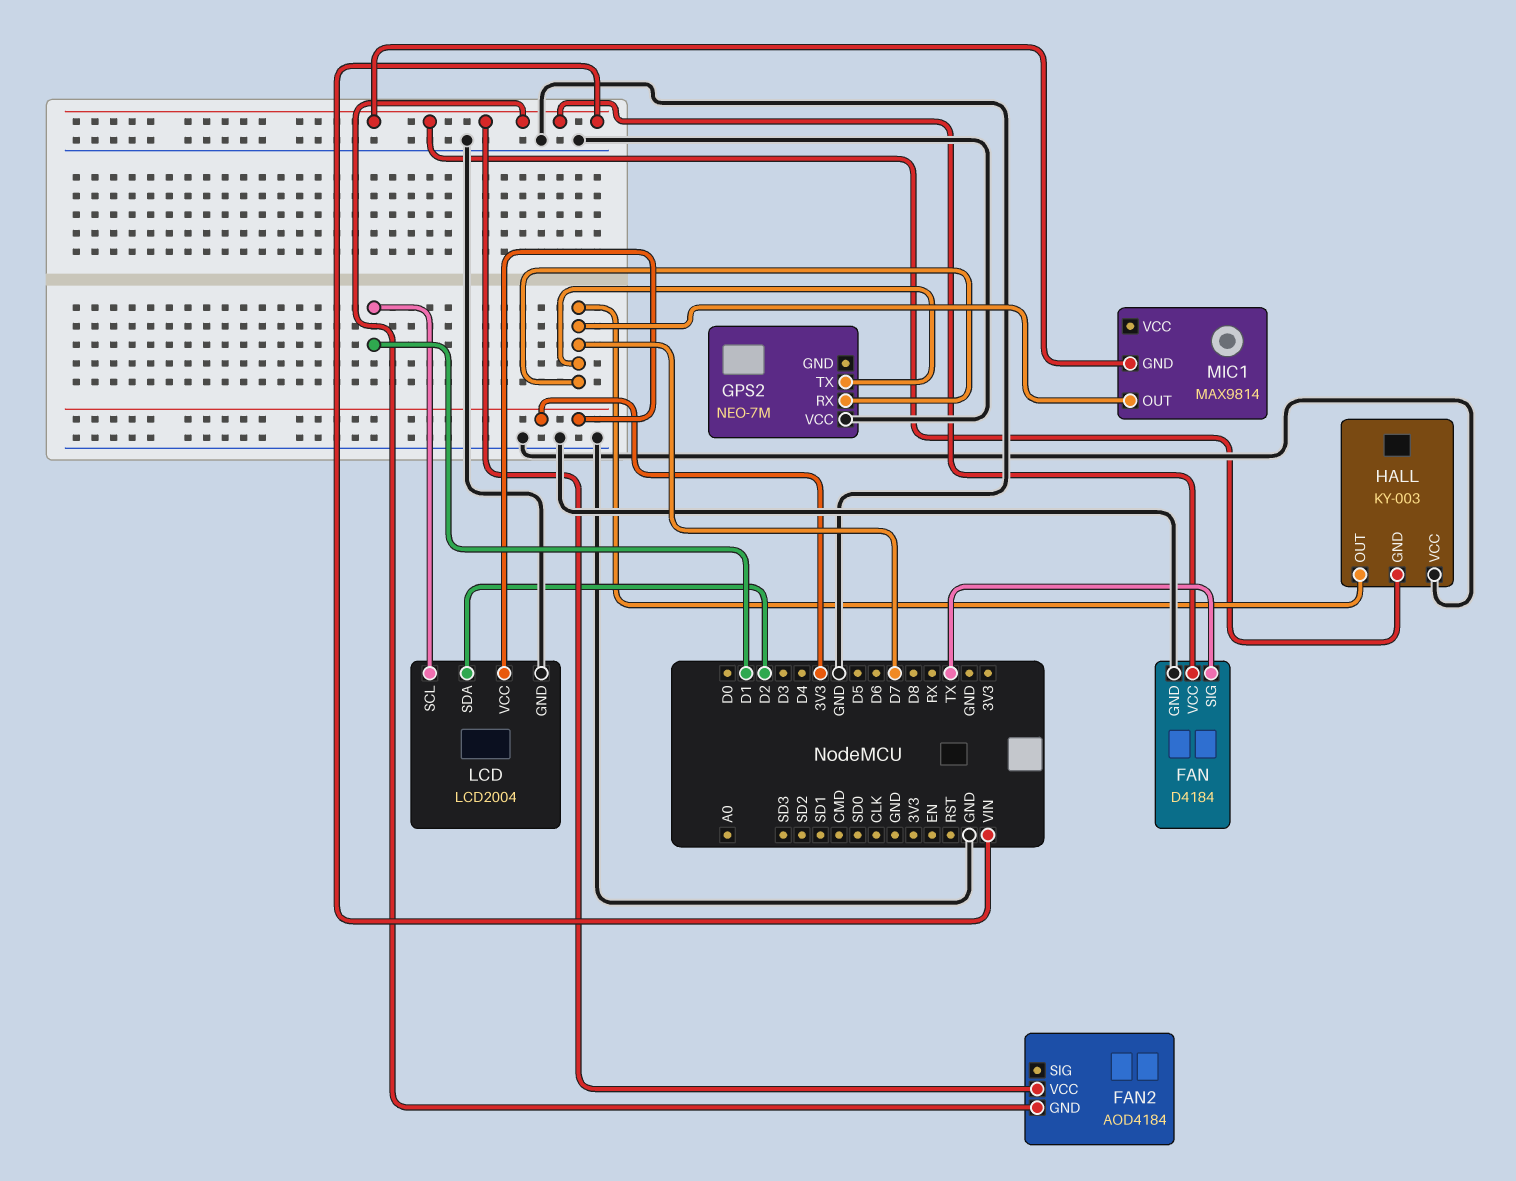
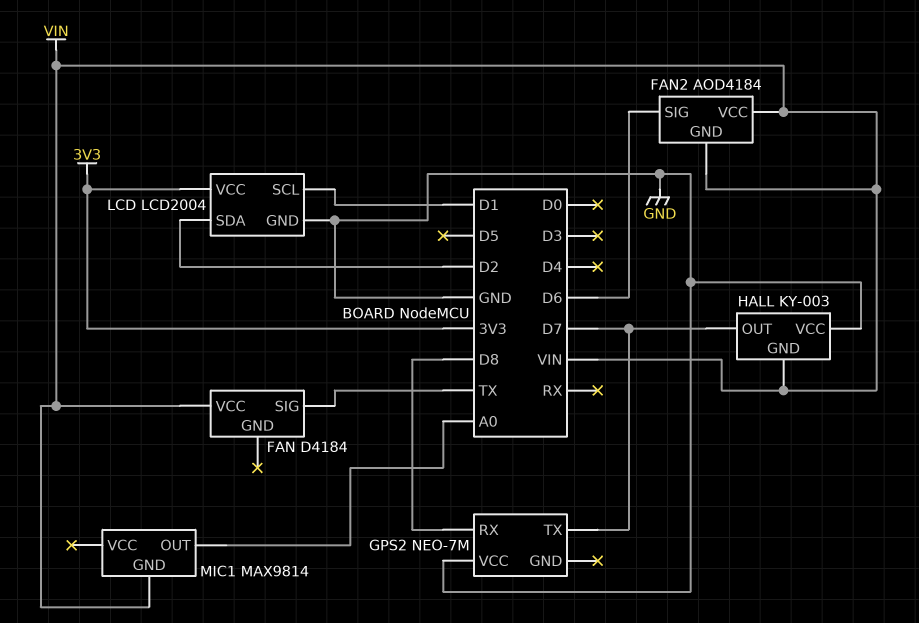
FAN pin GND: GND -> none
FAN2 pin SIG: none -> D6
GPS2 pin RX: D7 -> D8
MIC1 pin OUT: D7 -> A0

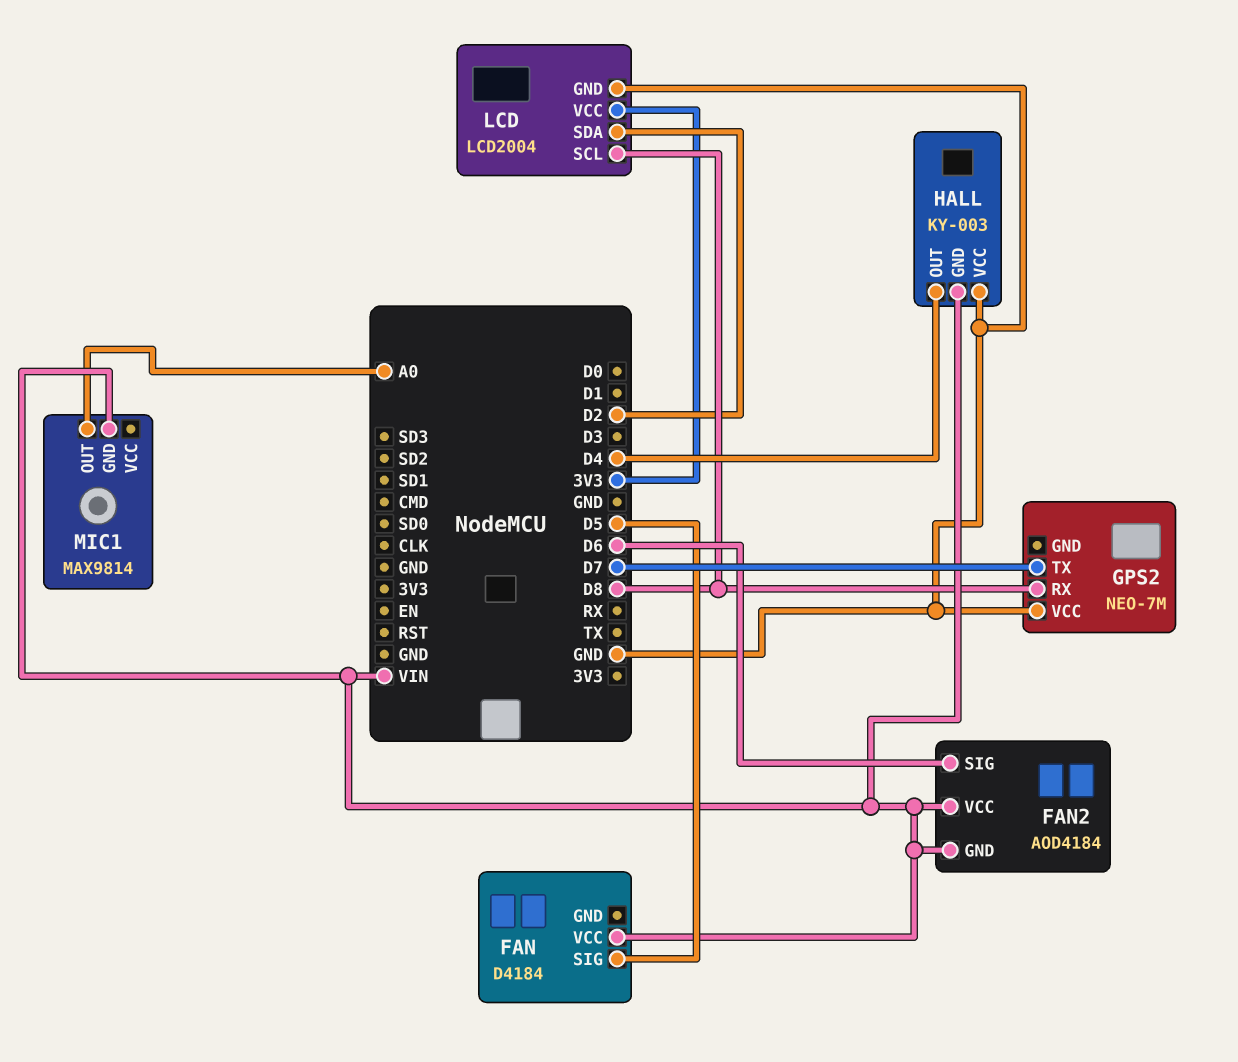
FAN pin SIG: TX -> D5
HALL pin OUT: D7 -> D4
LCD pin SCL: D1 -> D8

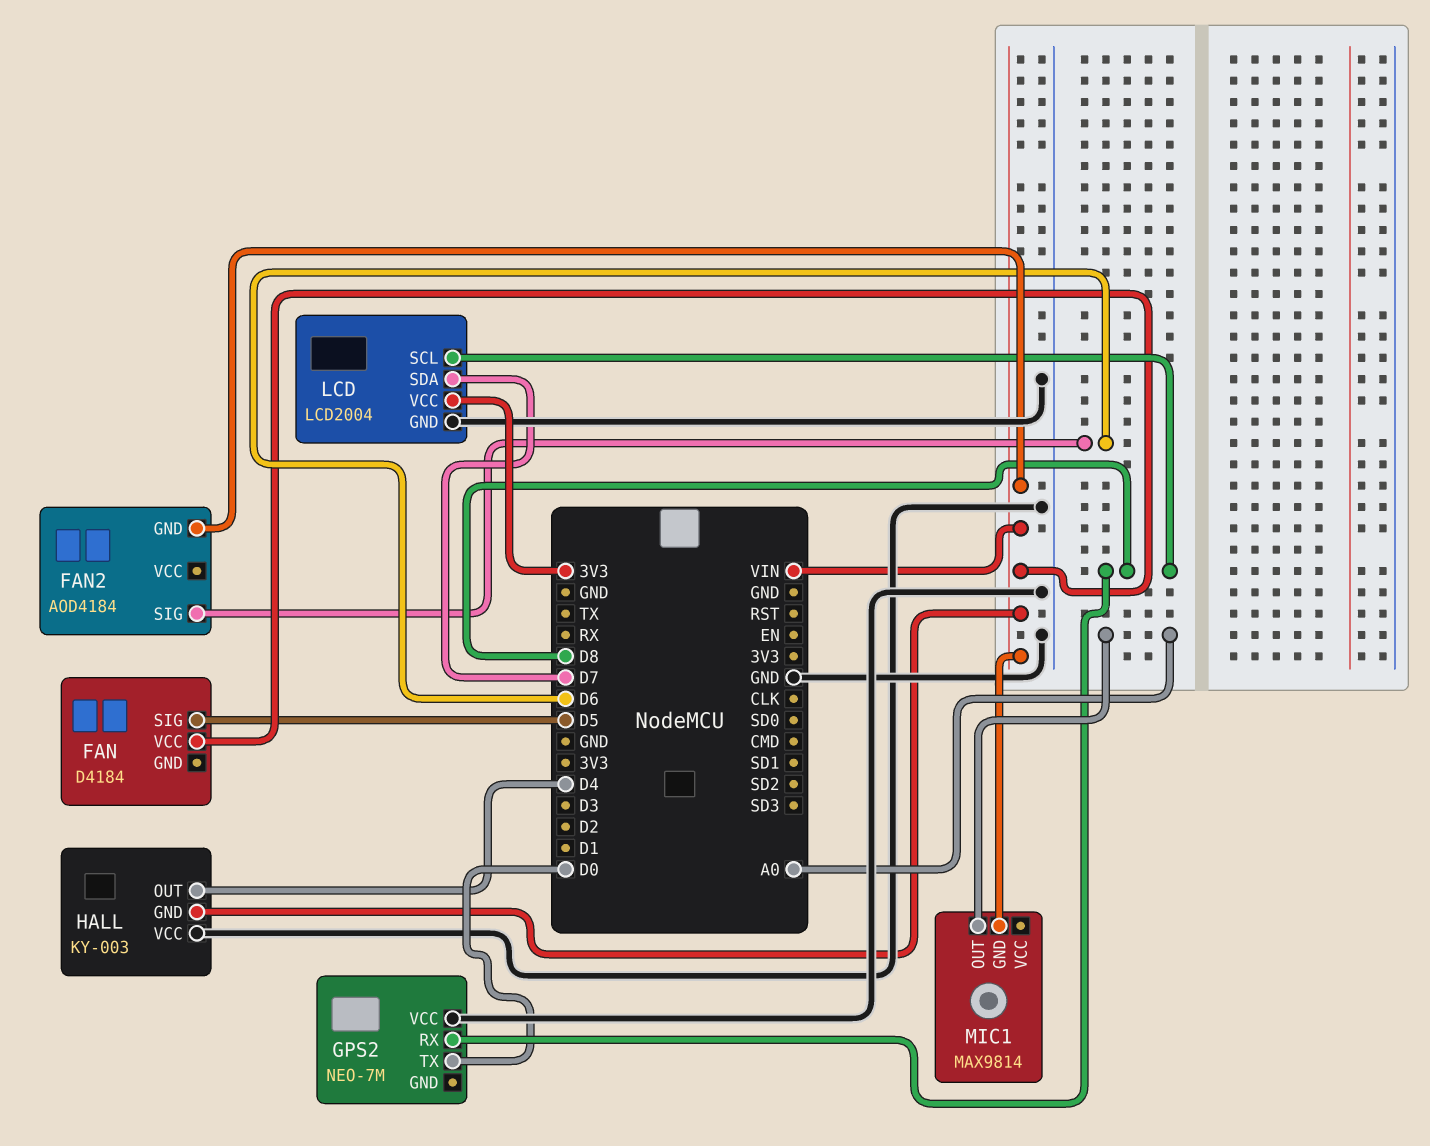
FAN2 pin VCC: VIN -> none
GPS2 pin TX: D7 -> D0
LCD pin SDA: D2 -> D7

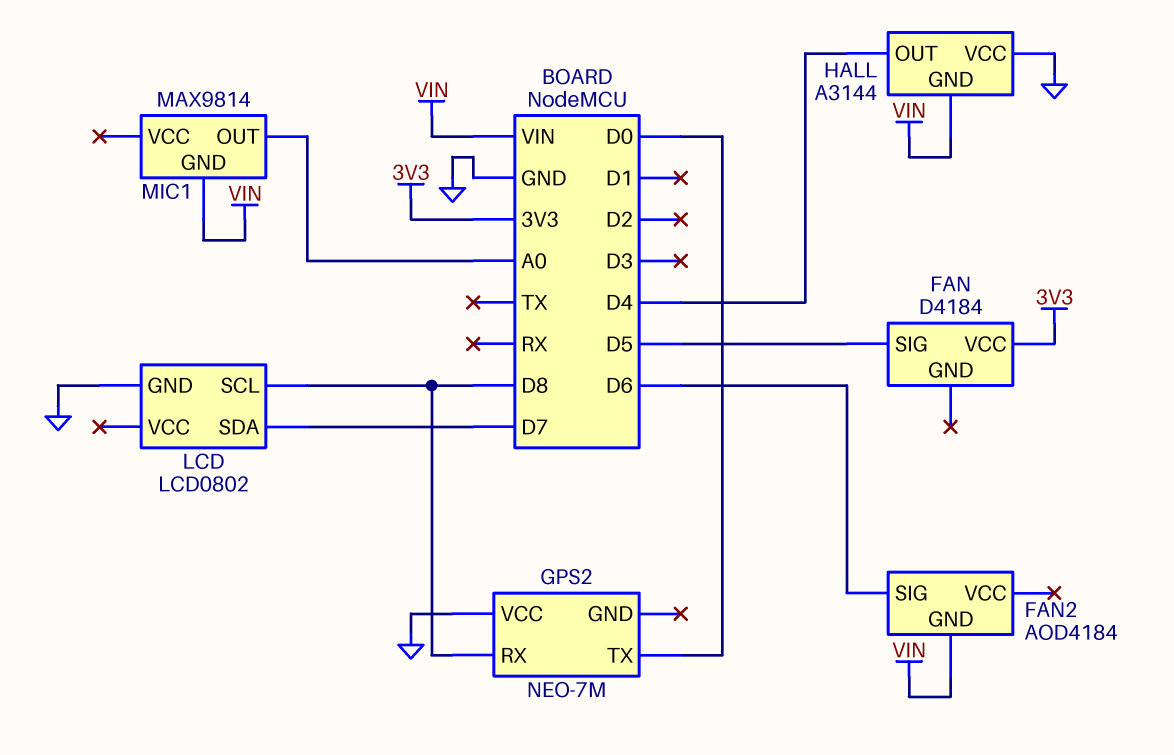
FAN pin VCC: VIN -> 3V3
HALL: KY-003 -> A3144
LCD: LCD2004 -> LCD0802
LCD pin VCC: 3V3 -> none

